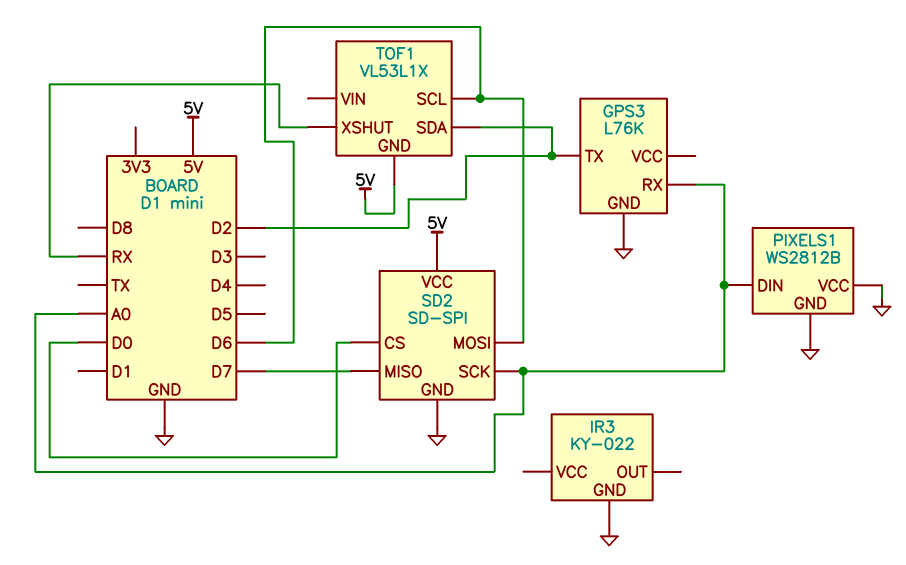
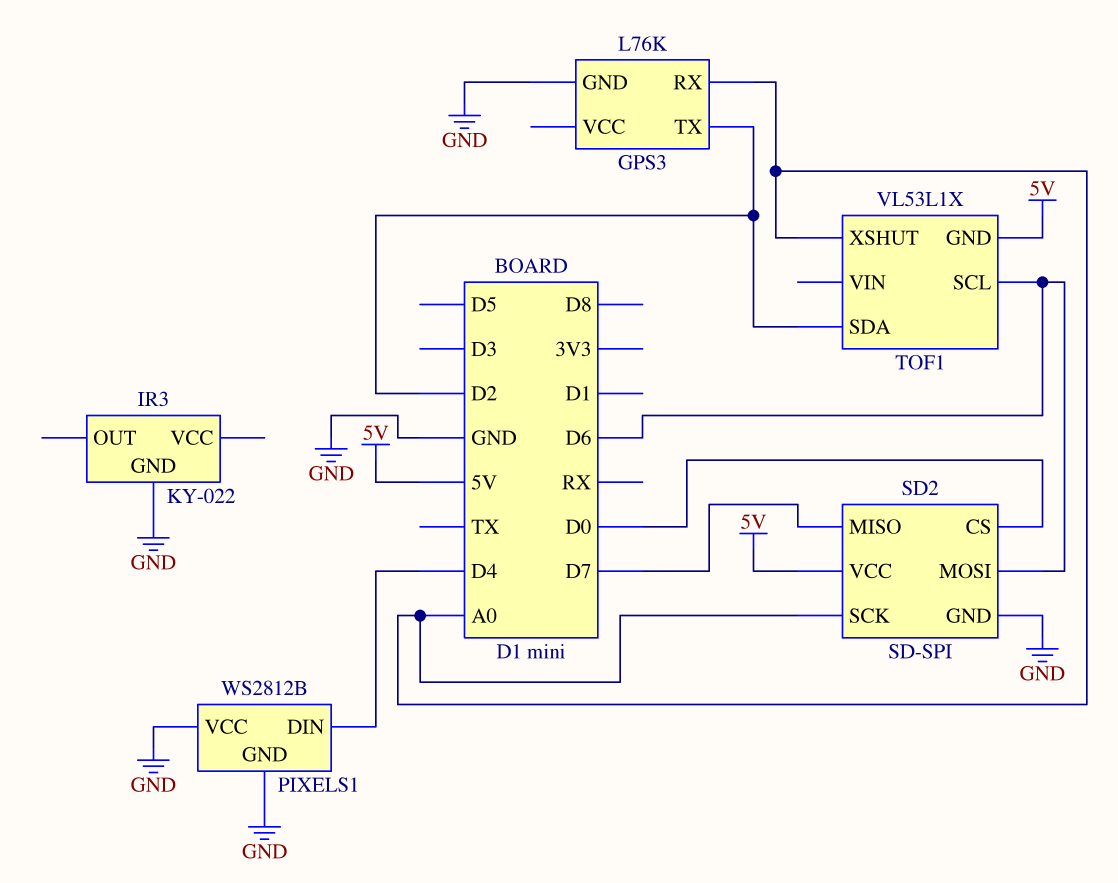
PIXELS1 pin DIN: A0 -> D4
TOF1 pin XSHUT: RX -> A0

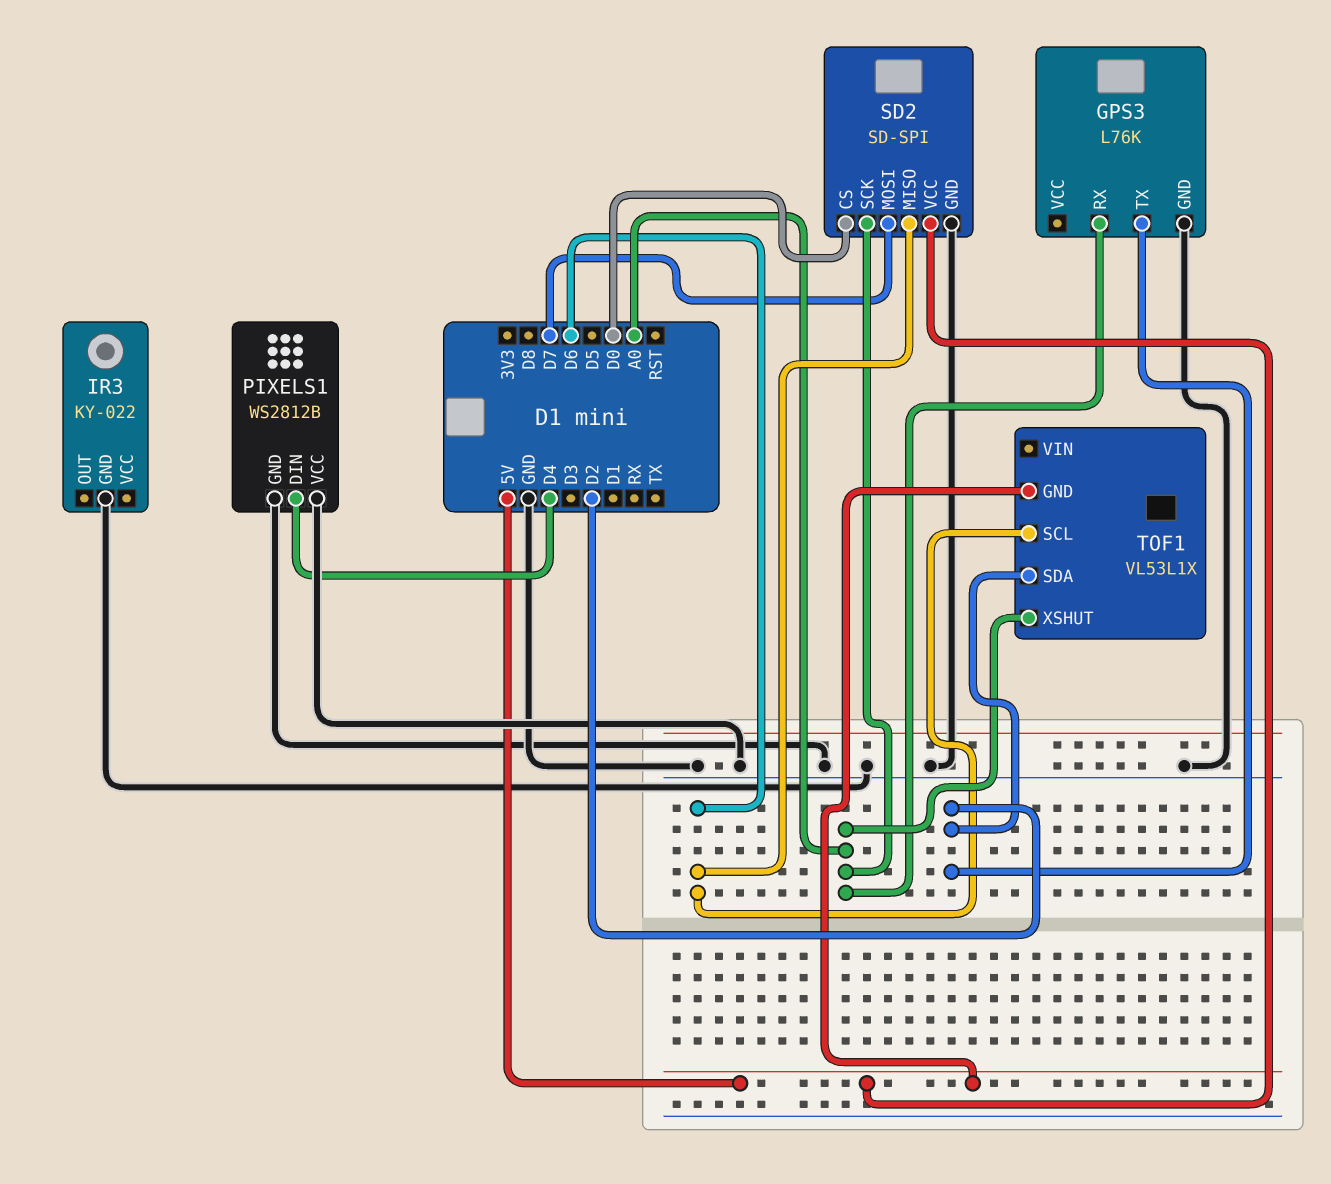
SD2 pin MISO: D7 -> D6
SD2 pin MOSI: D6 -> D7

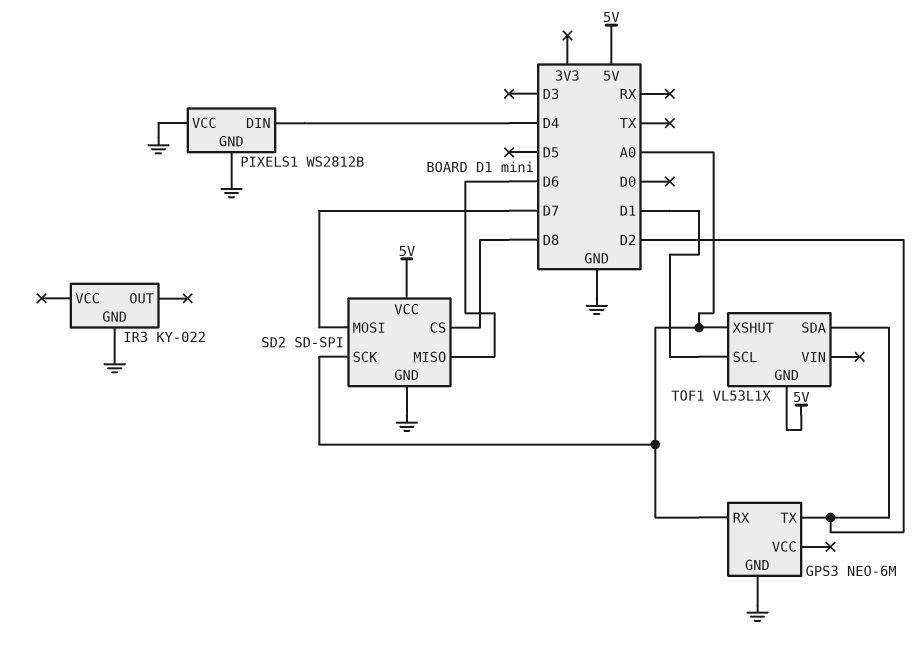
GPS3: L76K -> NEO-6M
SD2 pin CS: D0 -> D8
TOF1 pin SCL: D6 -> D1

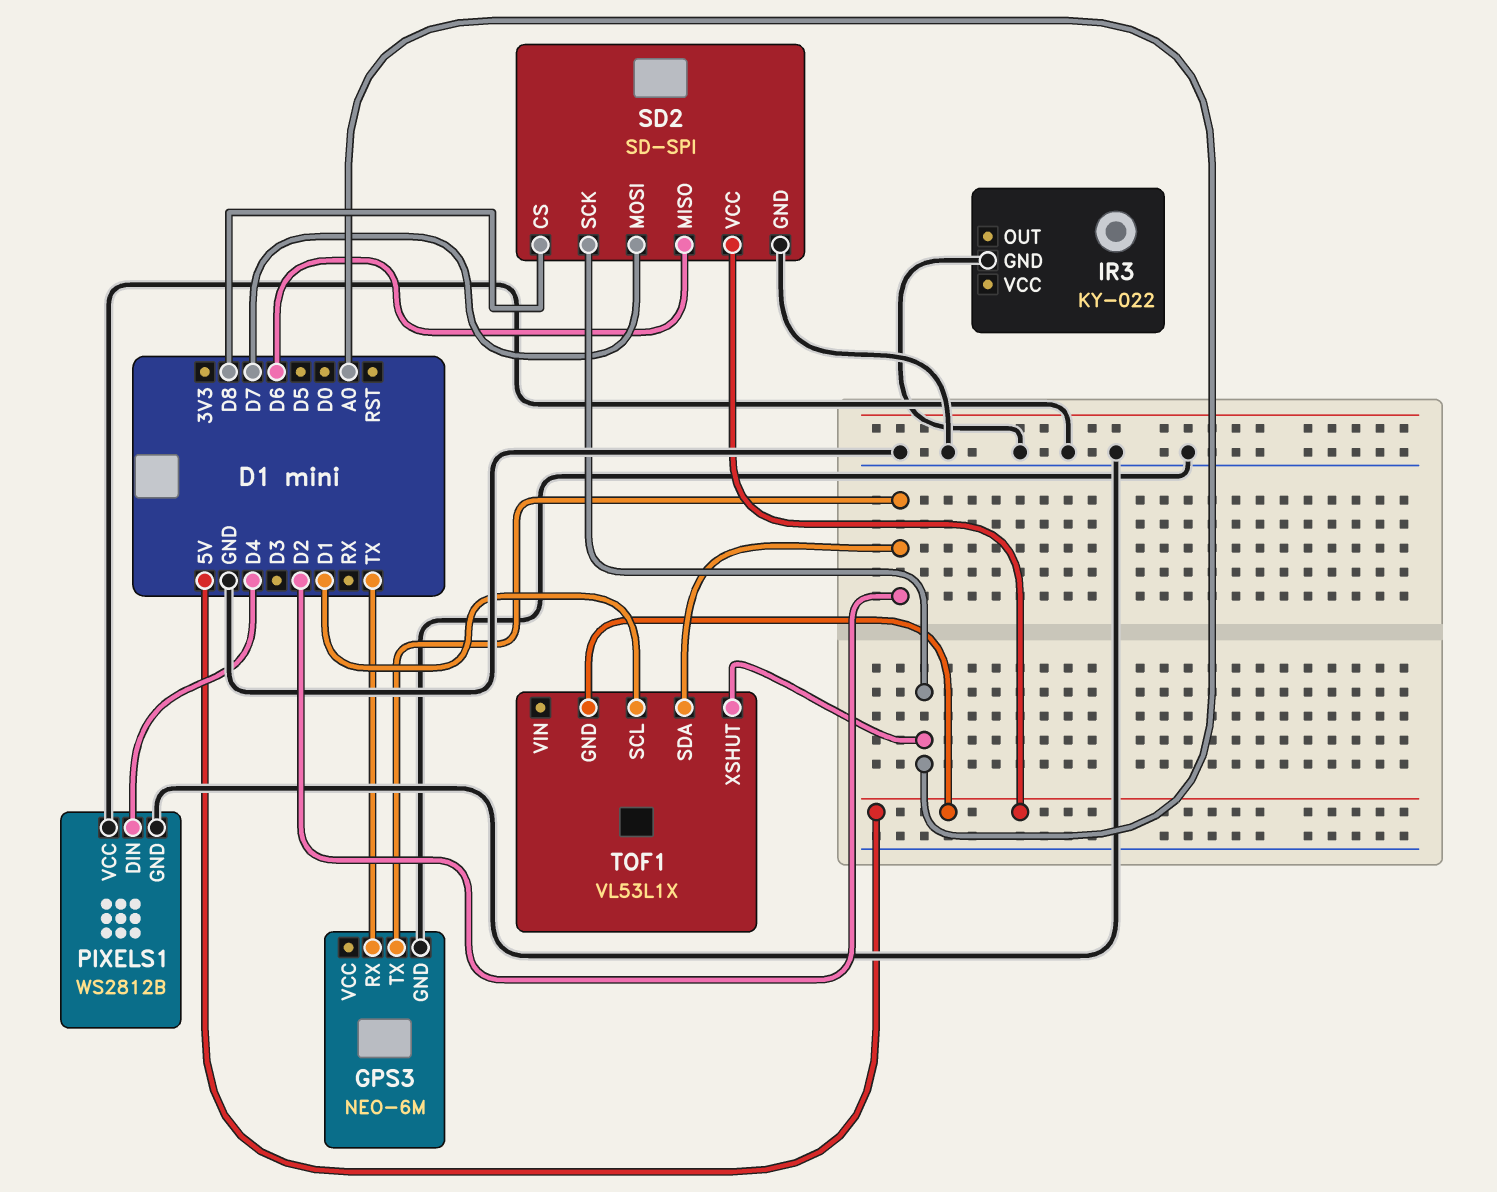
GPS3 pin RX: A0 -> TX

